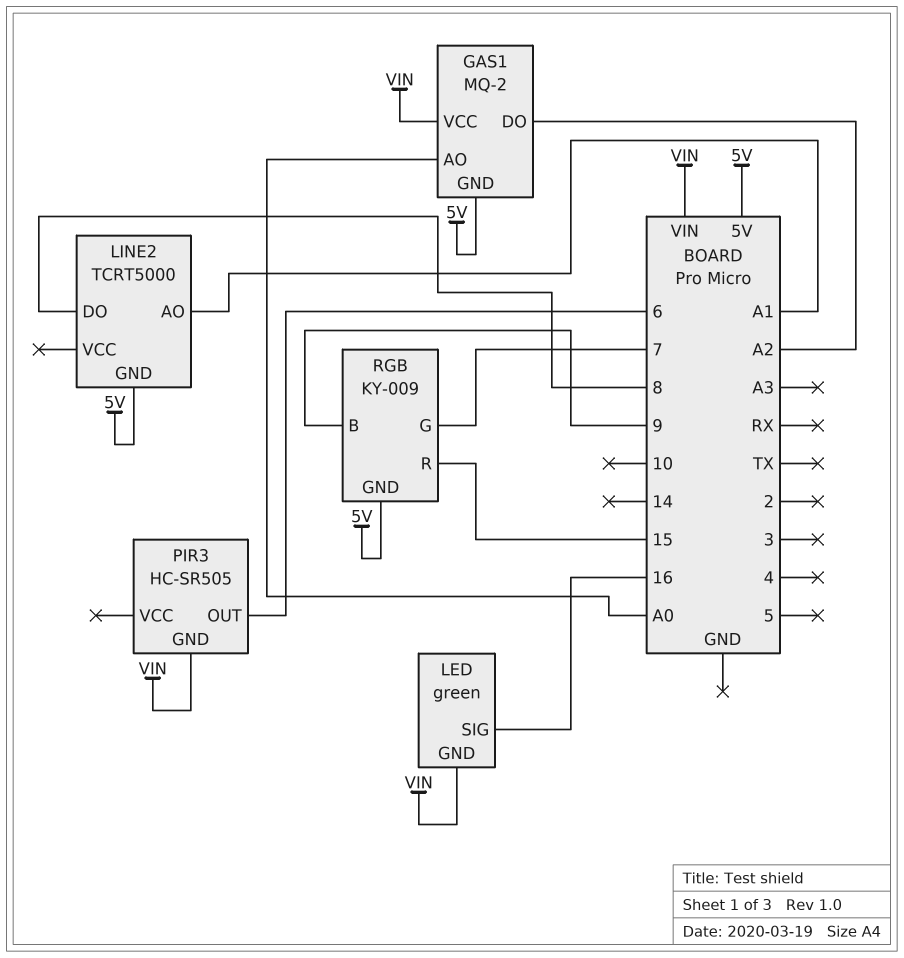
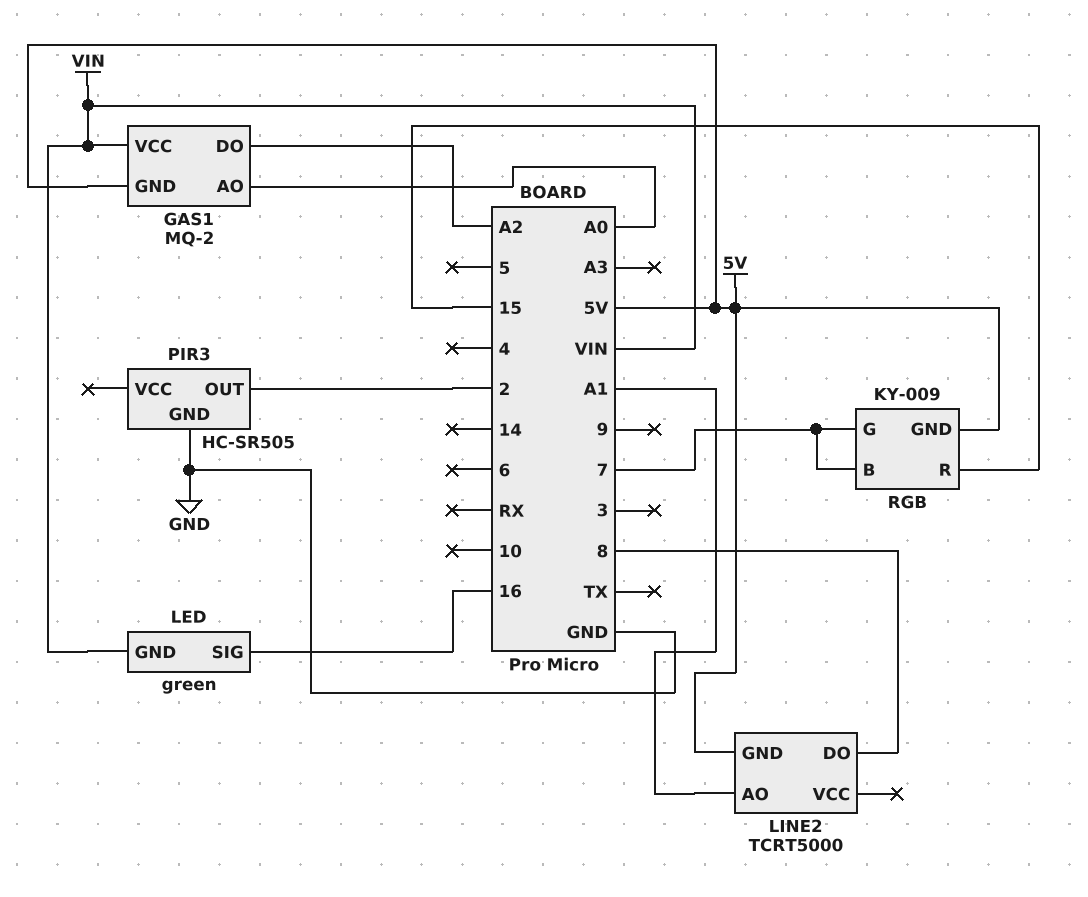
PIR3 pin GND: VIN -> GND
PIR3 pin OUT: 6 -> 2
RGB pin B: 9 -> 7

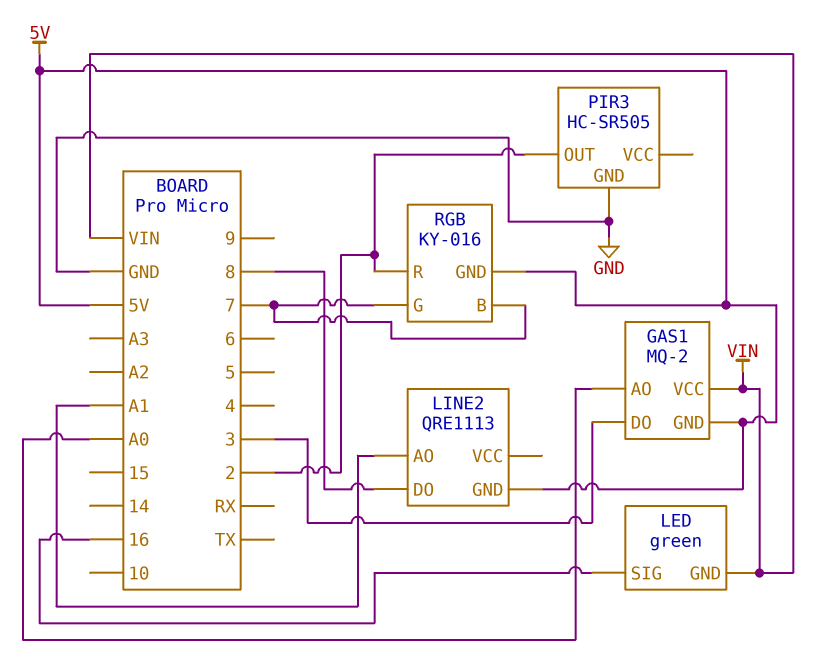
GAS1 pin DO: A2 -> 3
LINE2: TCRT5000 -> QRE1113
RGB: KY-009 -> KY-016
RGB pin R: 15 -> 2

